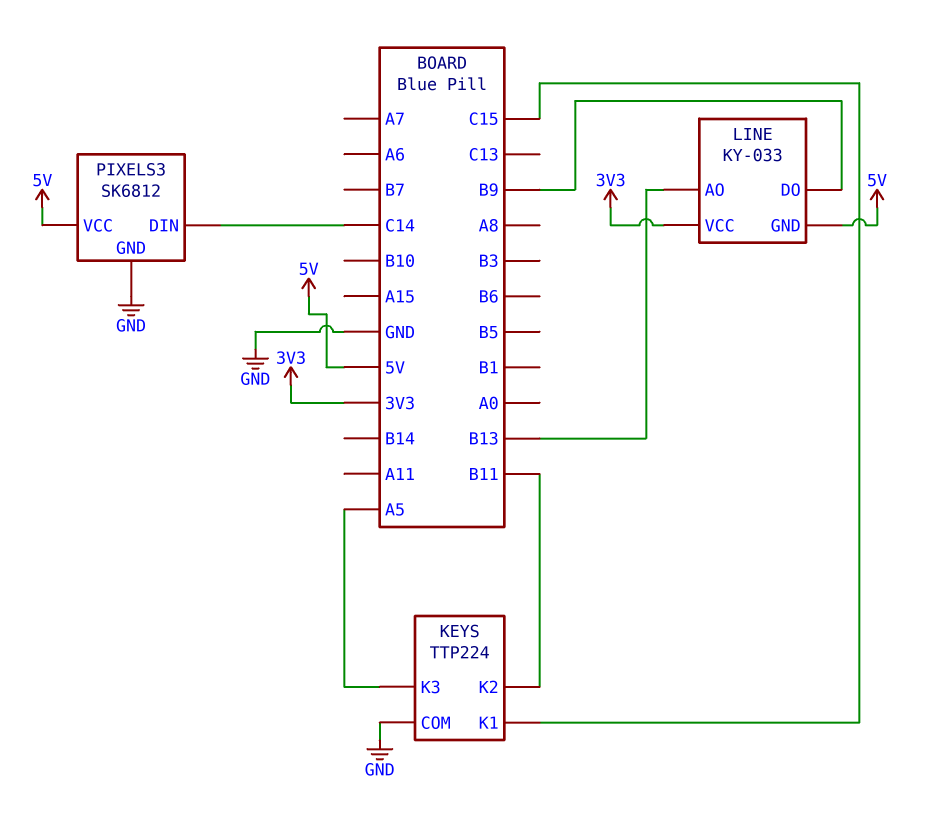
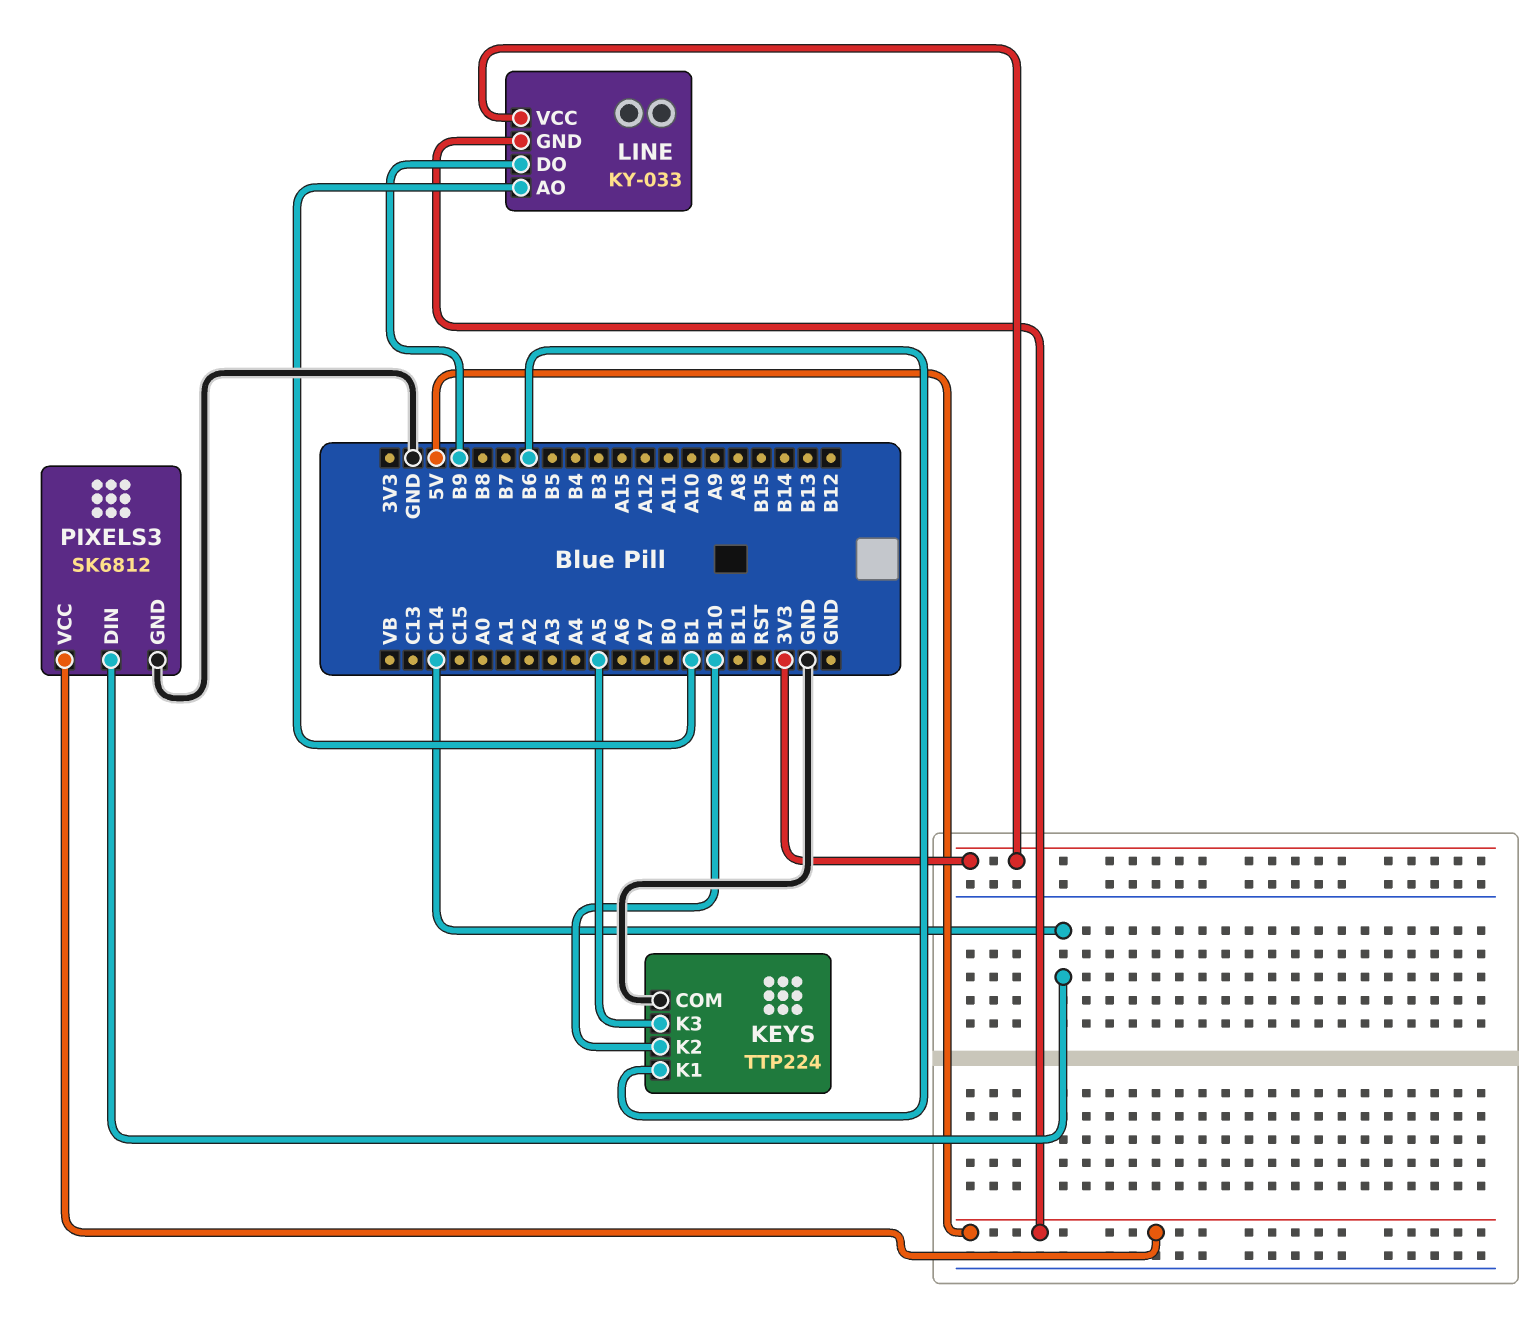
KEYS pin K1: C15 -> B6
KEYS pin K2: B11 -> B10
LINE pin AO: B13 -> B1

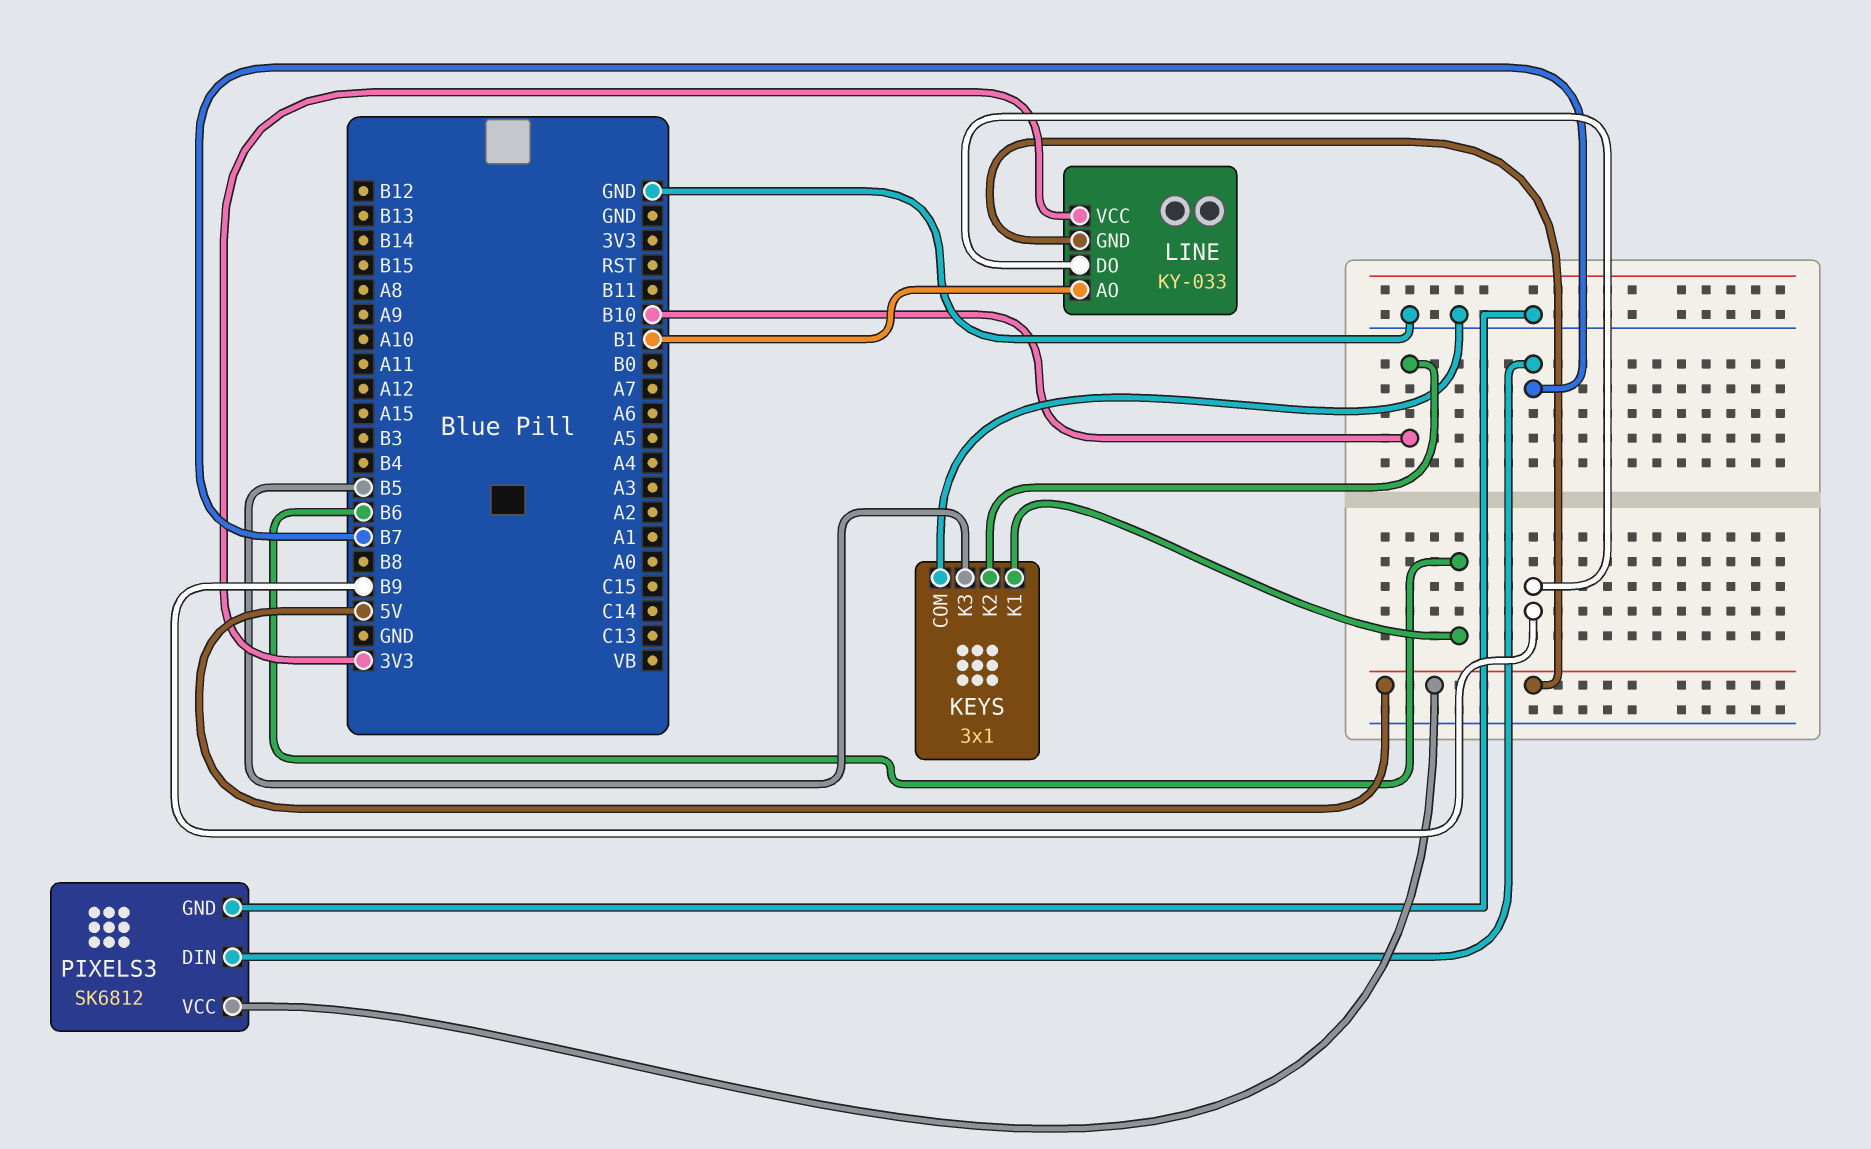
KEYS: TTP224 -> 3x1
KEYS pin K3: A5 -> B5
PIXELS3 pin DIN: C14 -> B7

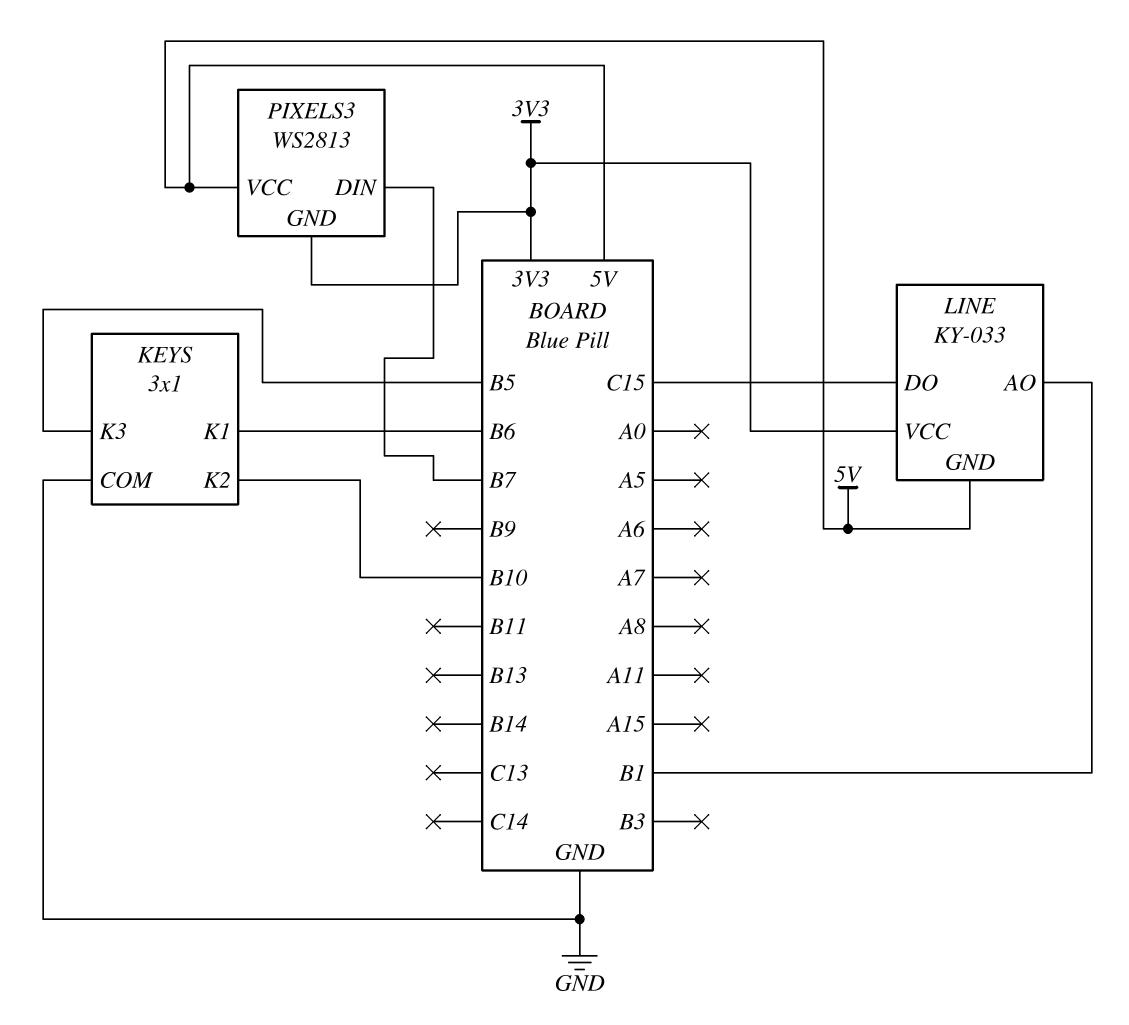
LINE pin DO: B9 -> C15
PIXELS3: SK6812 -> WS2813
PIXELS3 pin GND: GND -> 3V3

